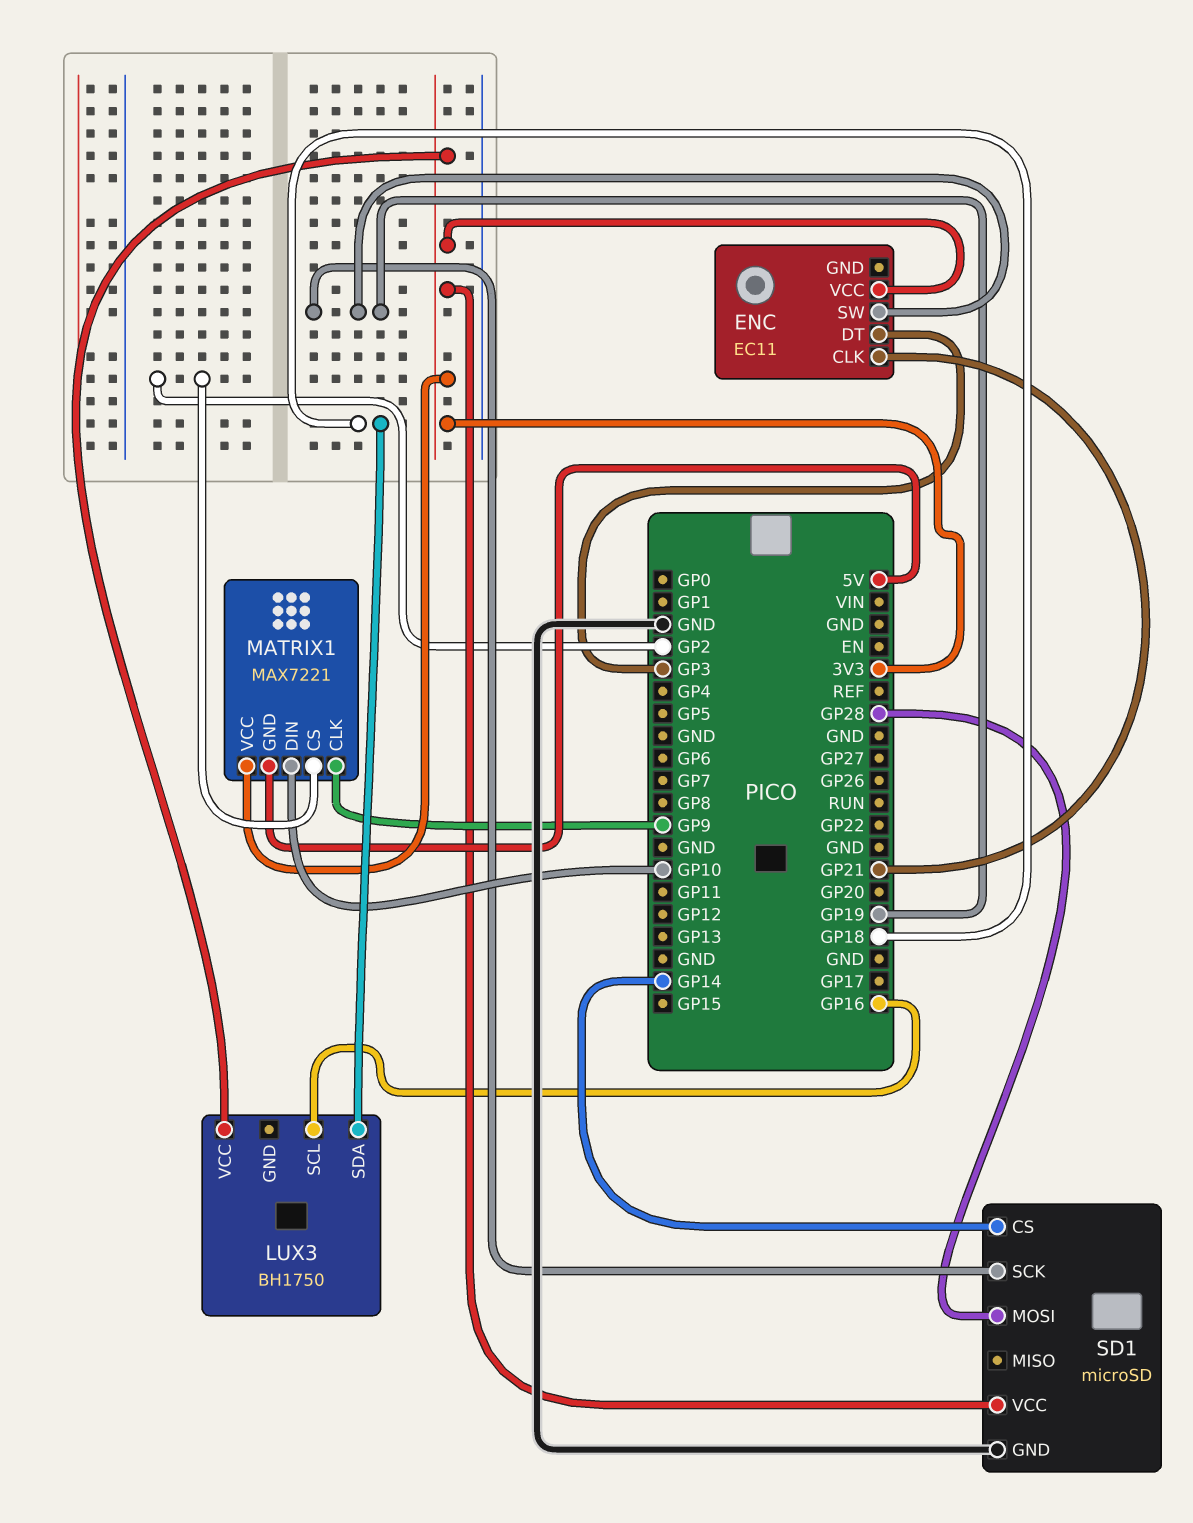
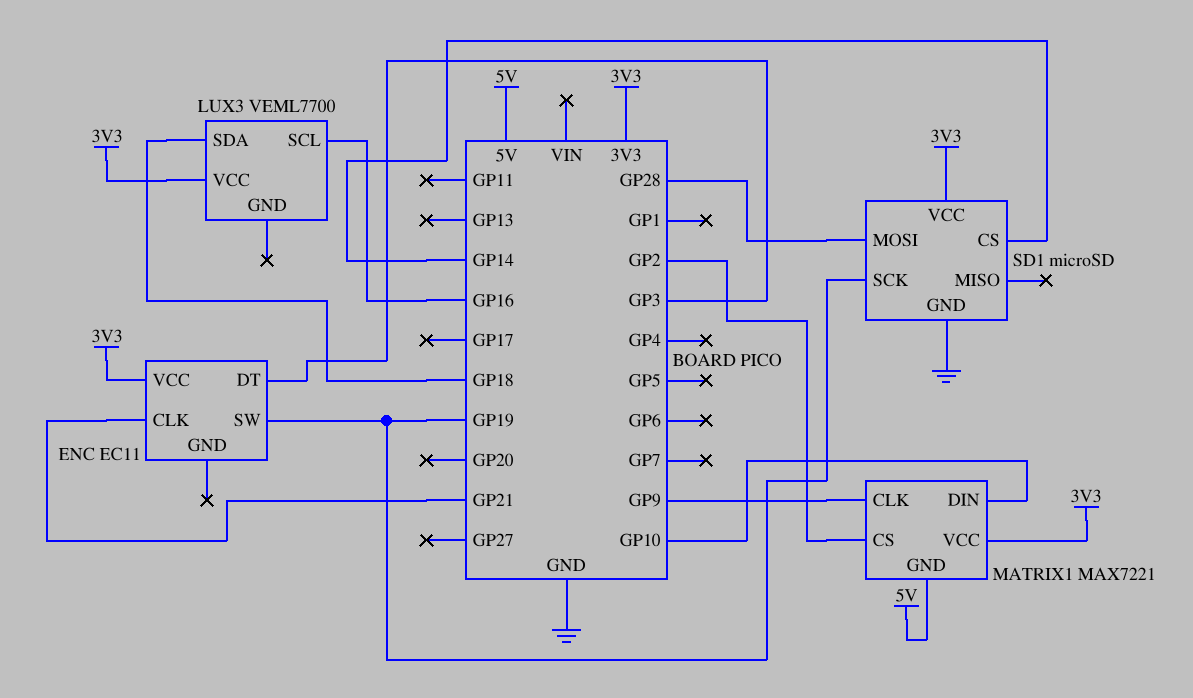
LUX3: BH1750 -> VEML7700

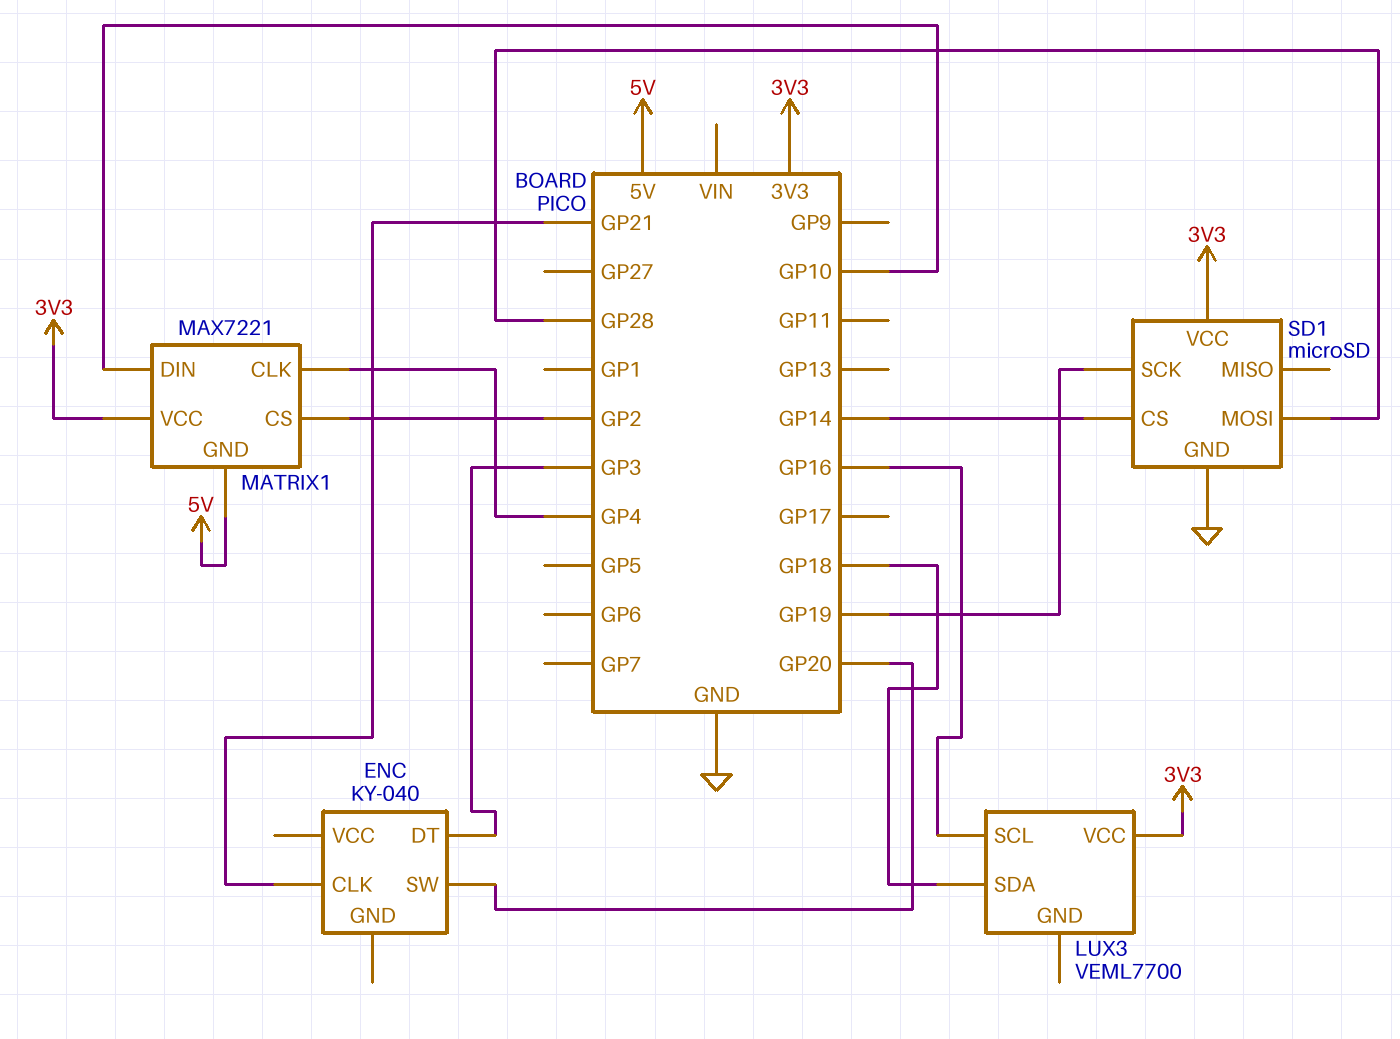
ENC: EC11 -> KY-040
ENC pin SW: GP19 -> GP20
ENC pin VCC: 3V3 -> none
MATRIX1 pin CLK: GP9 -> GP4

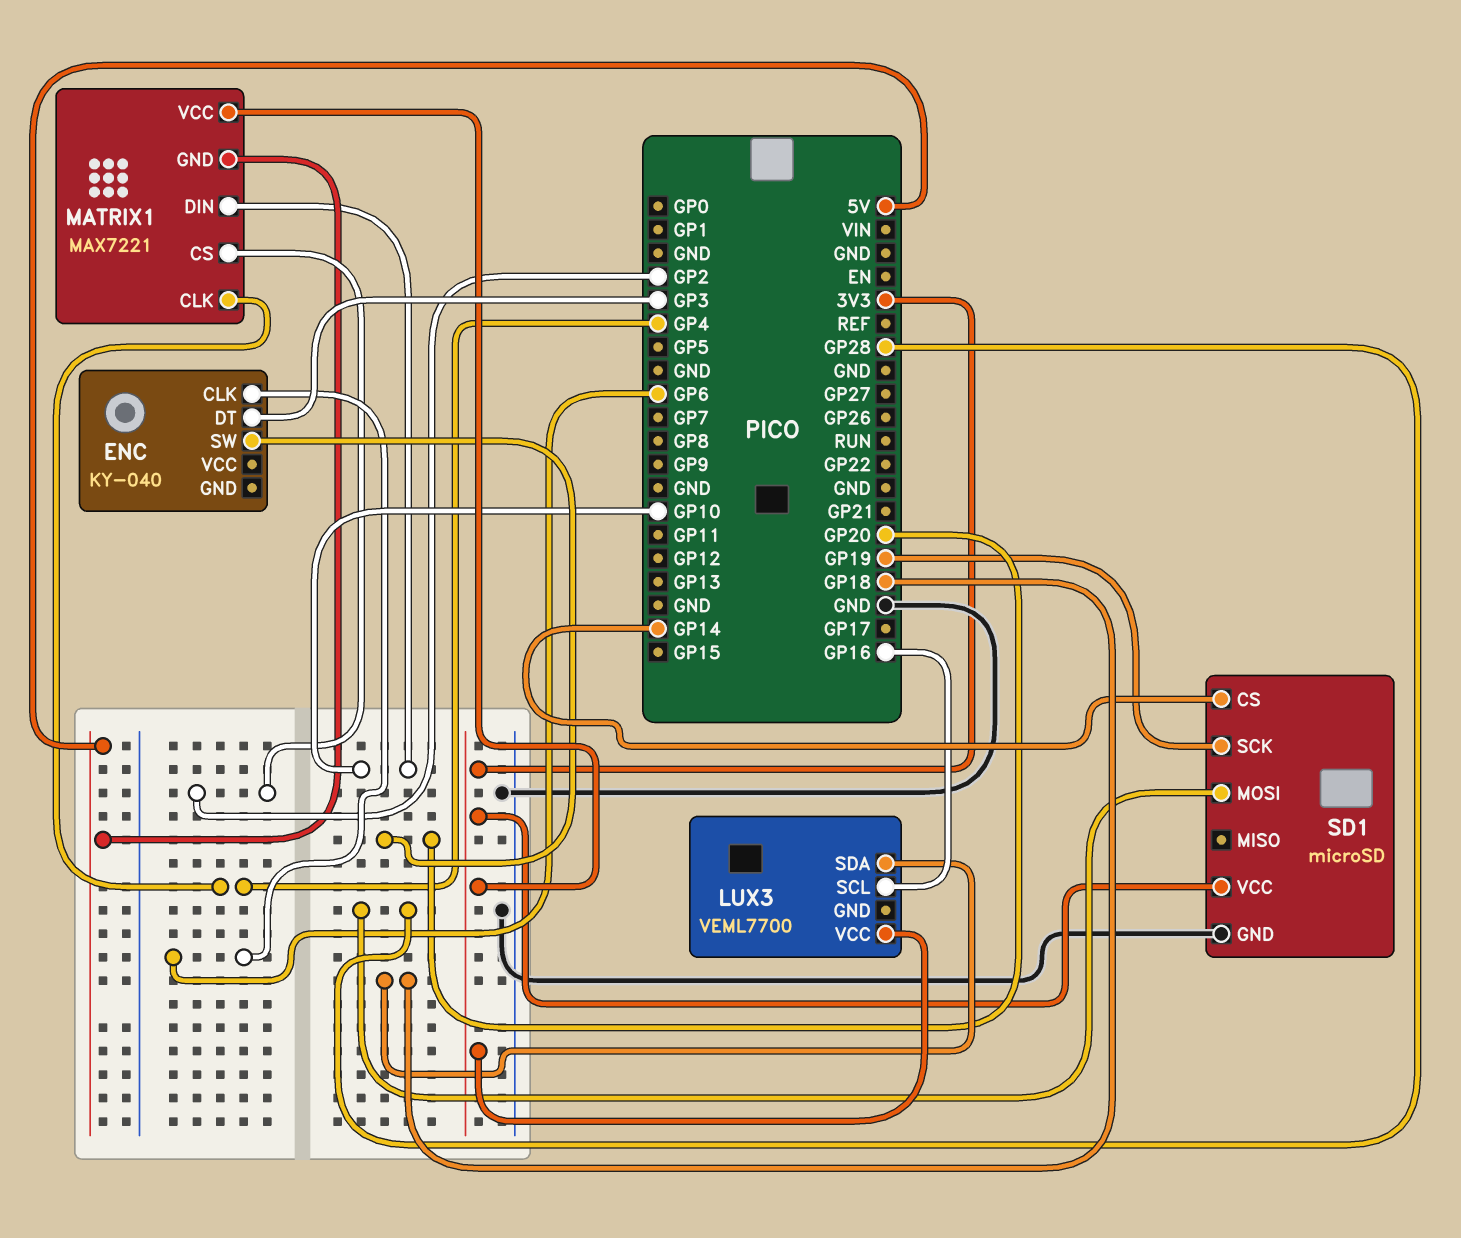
ENC pin CLK: GP21 -> GP6

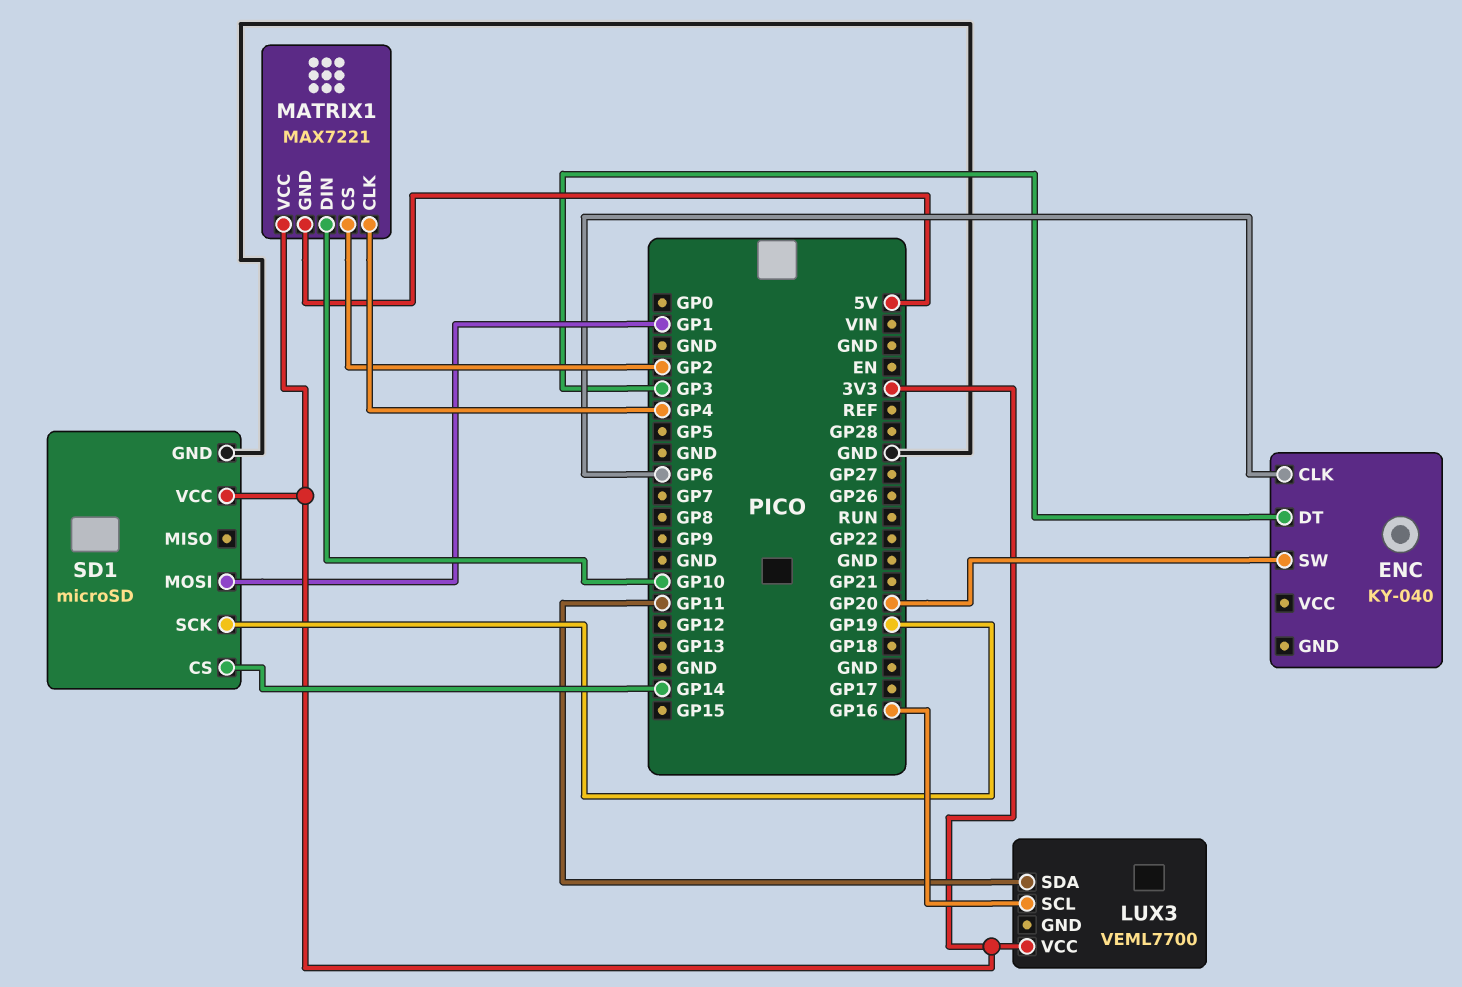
LUX3 pin SDA: GP18 -> GP11
SD1 pin MOSI: GP28 -> GP1

